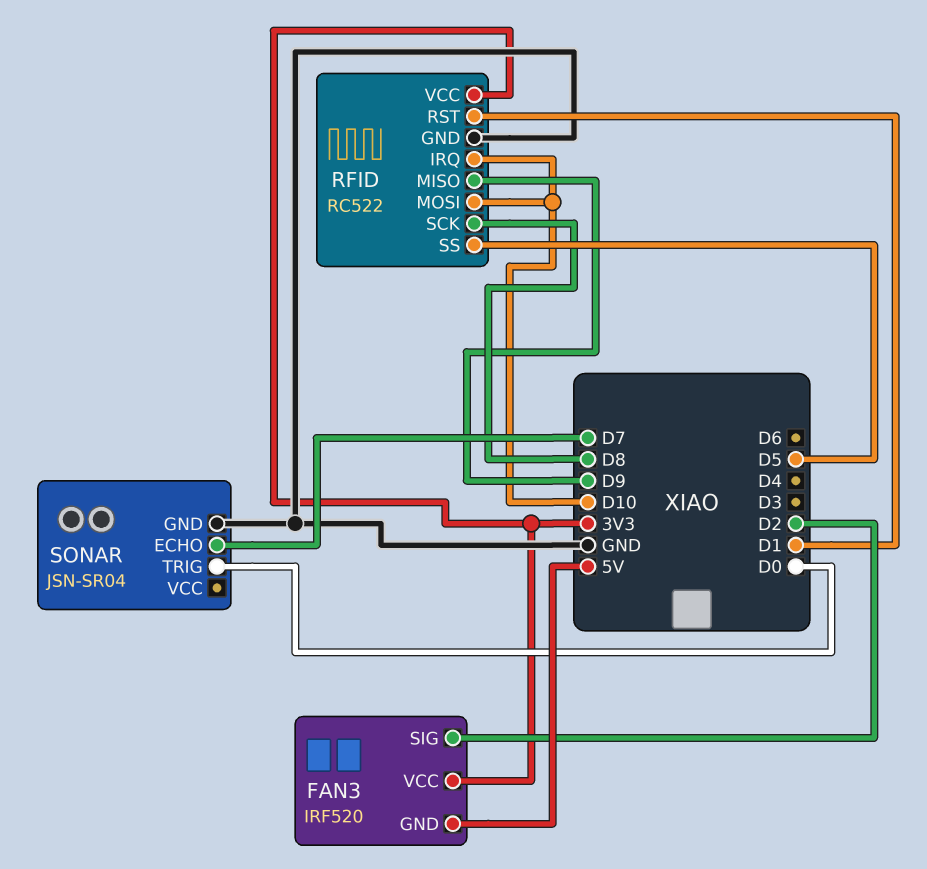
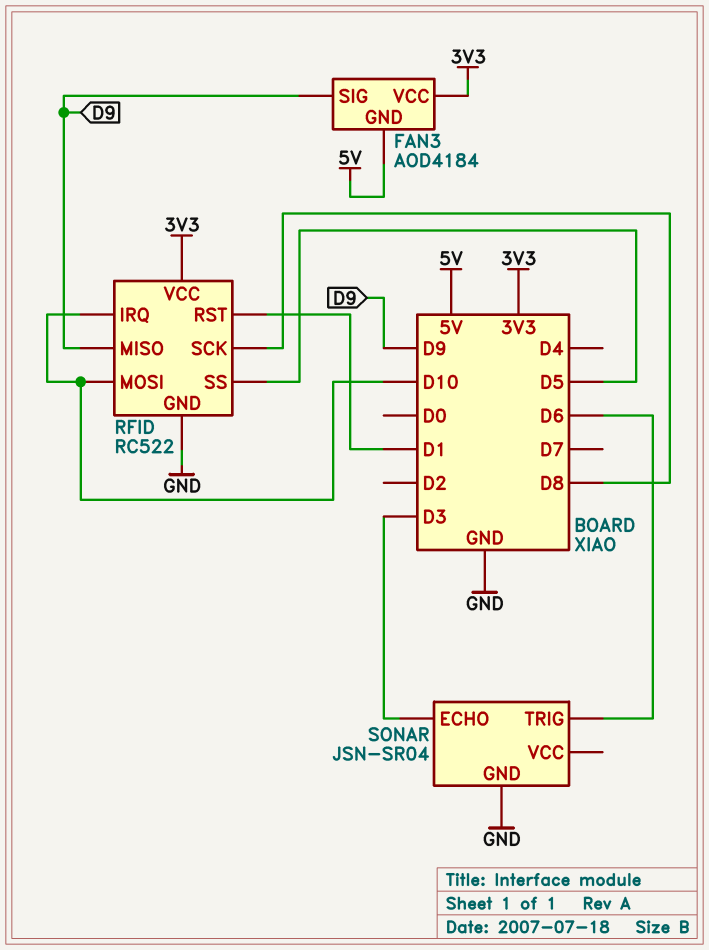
FAN3: IRF520 -> AOD4184
FAN3 pin SIG: D2 -> D9
SONAR pin ECHO: D7 -> D3
SONAR pin TRIG: D0 -> D6

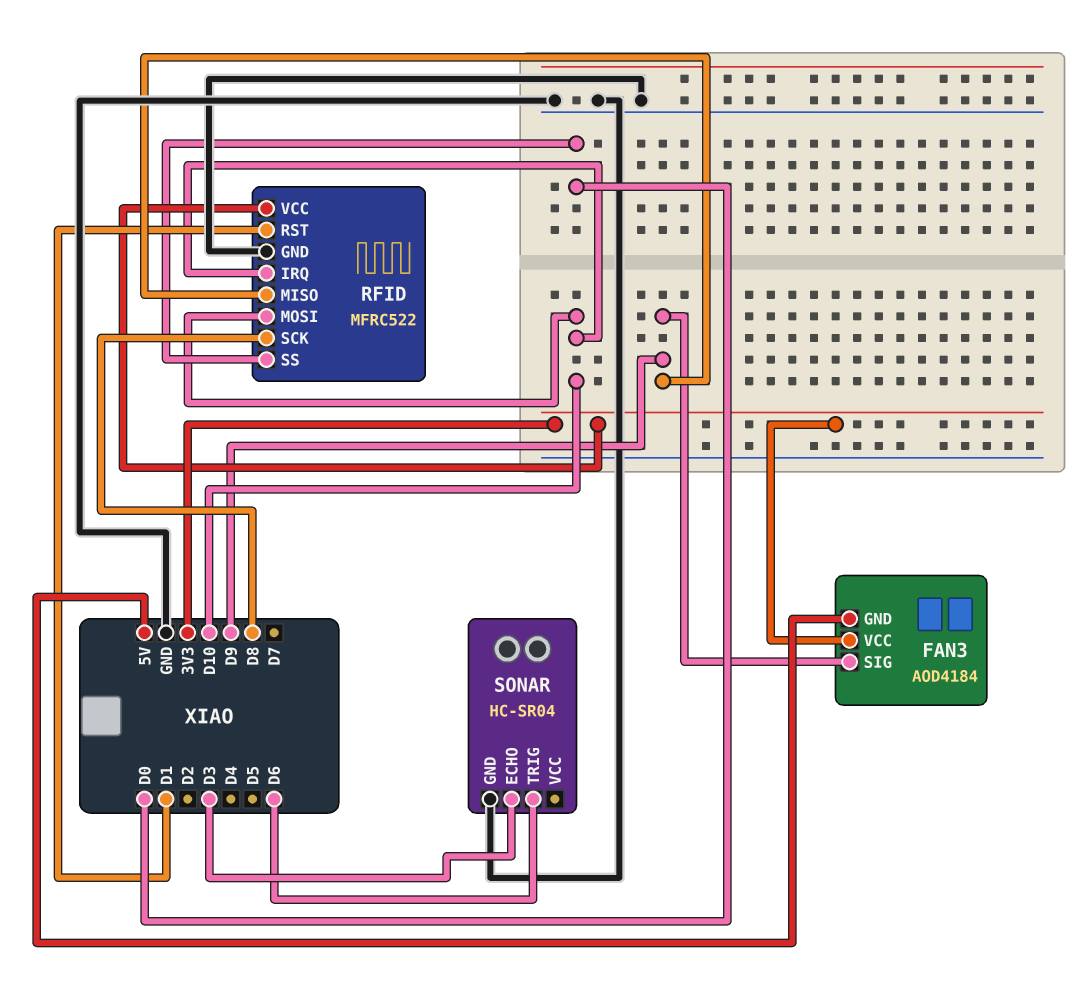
RFID: RC522 -> MFRC522
RFID pin SS: D5 -> D0
SONAR: JSN-SR04 -> HC-SR04

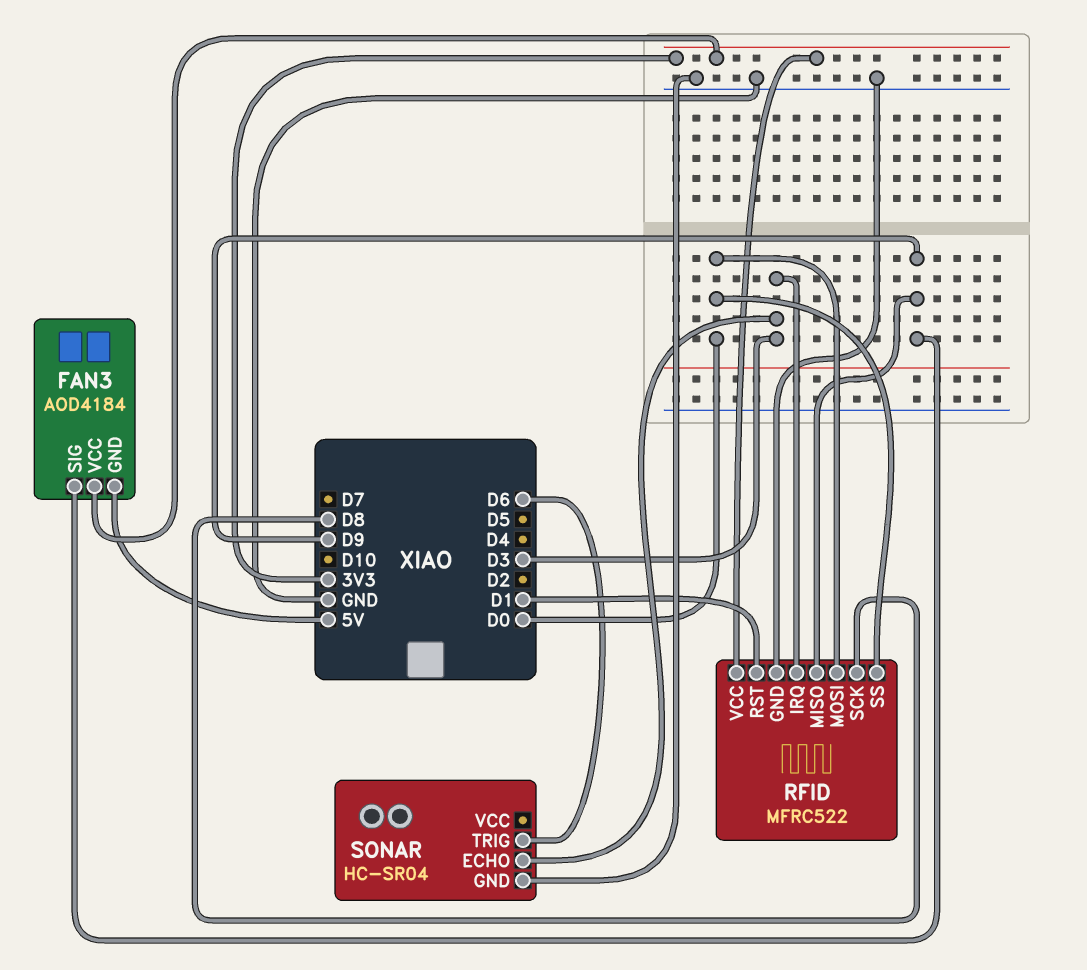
RFID pin IRQ: D10 -> D3
RFID pin MOSI: D10 -> D0

